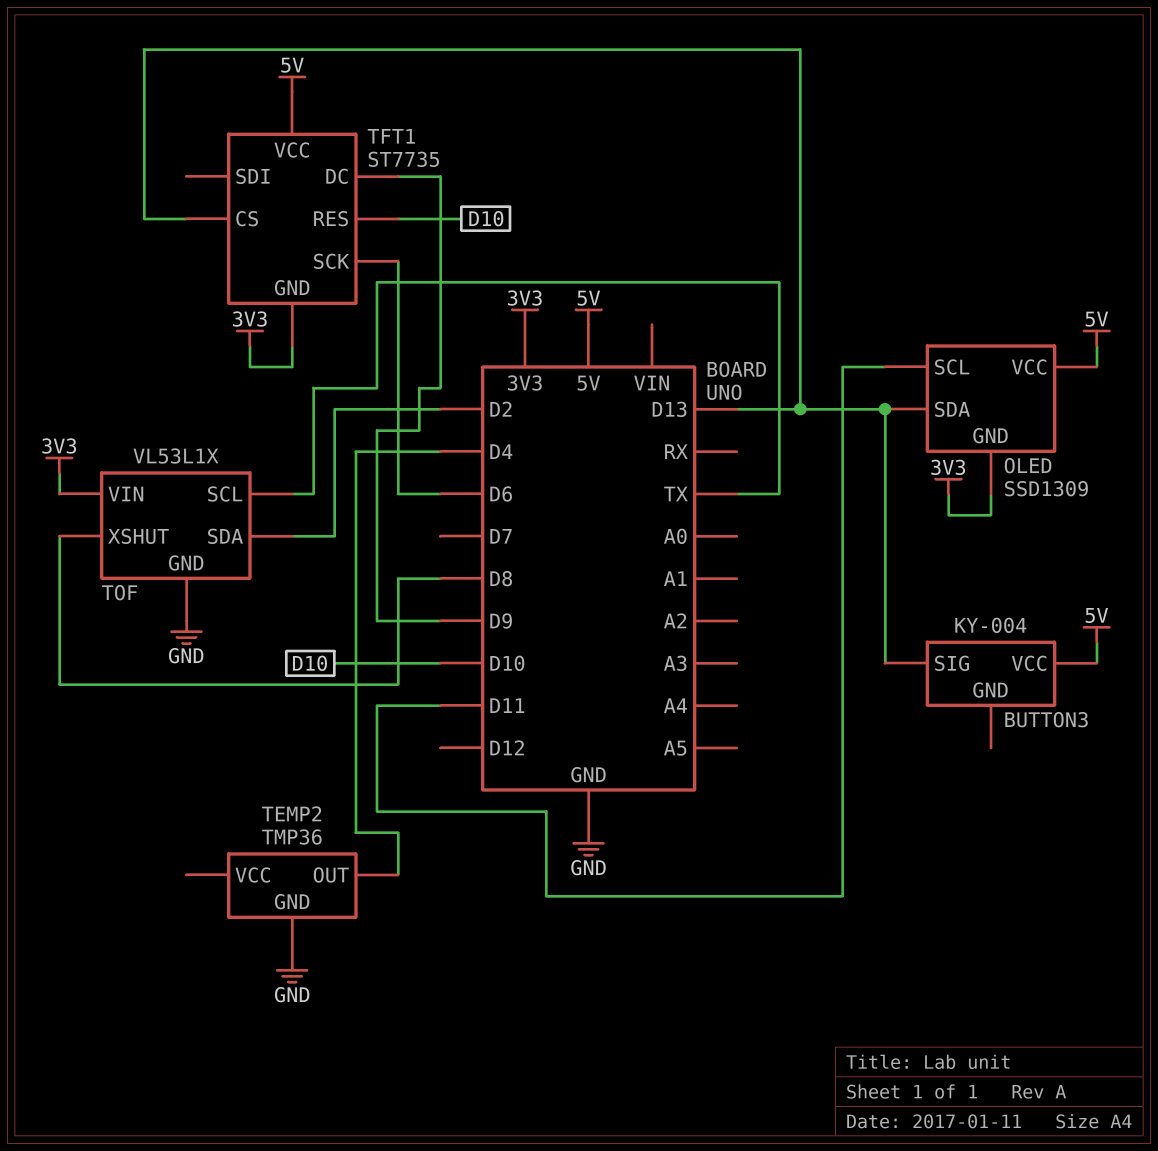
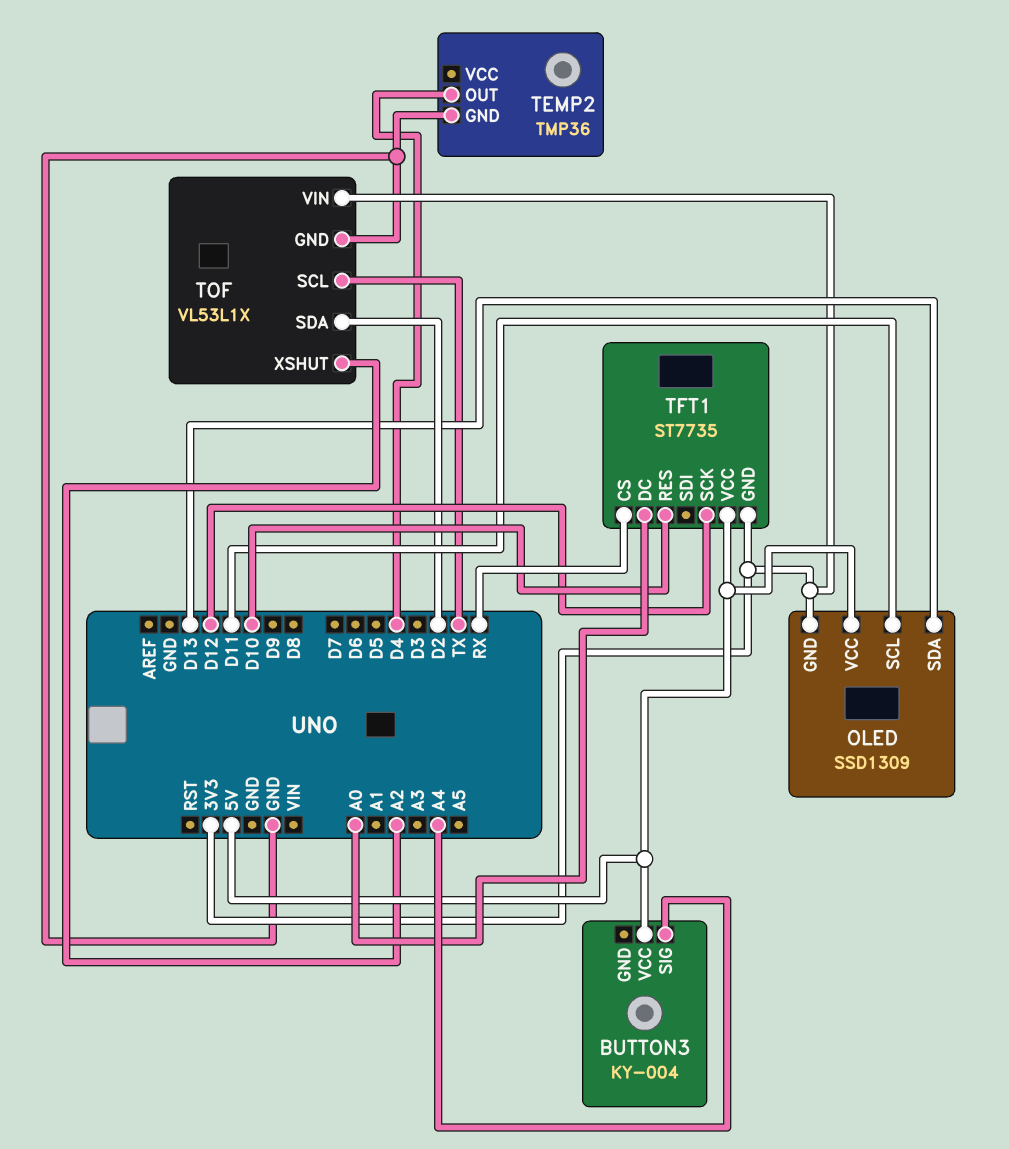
BUTTON3 pin SIG: D13 -> A4
TFT1 pin CS: D13 -> RX
TFT1 pin DC: D9 -> A0
TFT1 pin SCK: D6 -> D12
TOF pin XSHUT: D8 -> A2

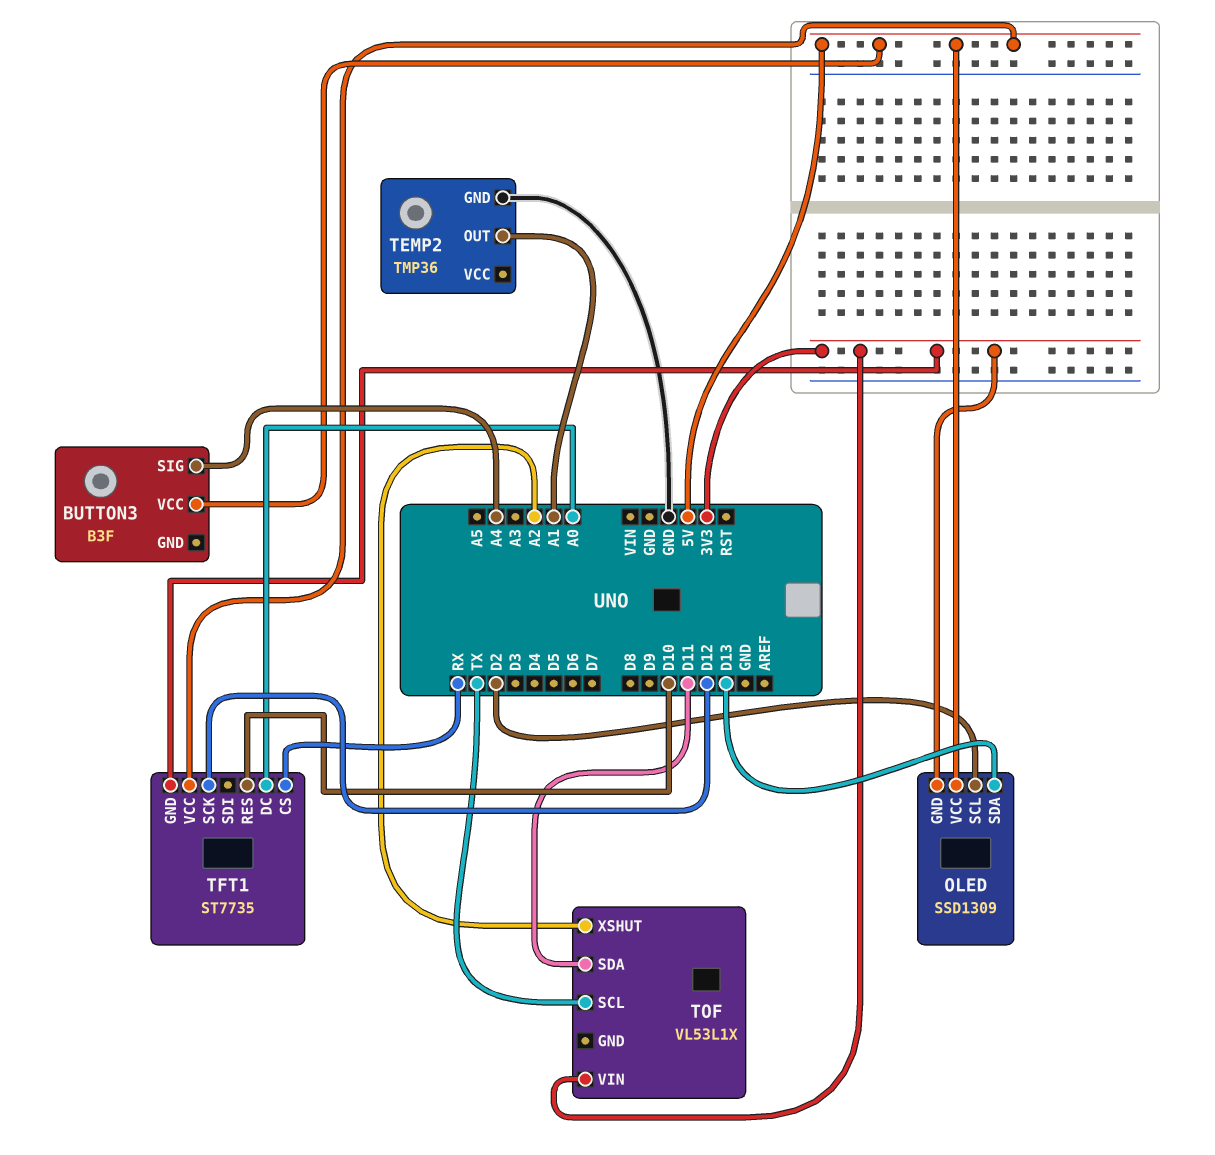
BUTTON3: KY-004 -> B3F
OLED pin SCL: D11 -> D2
TEMP2 pin OUT: D4 -> A1
TOF pin GND: GND -> none
TOF pin SDA: D2 -> D11

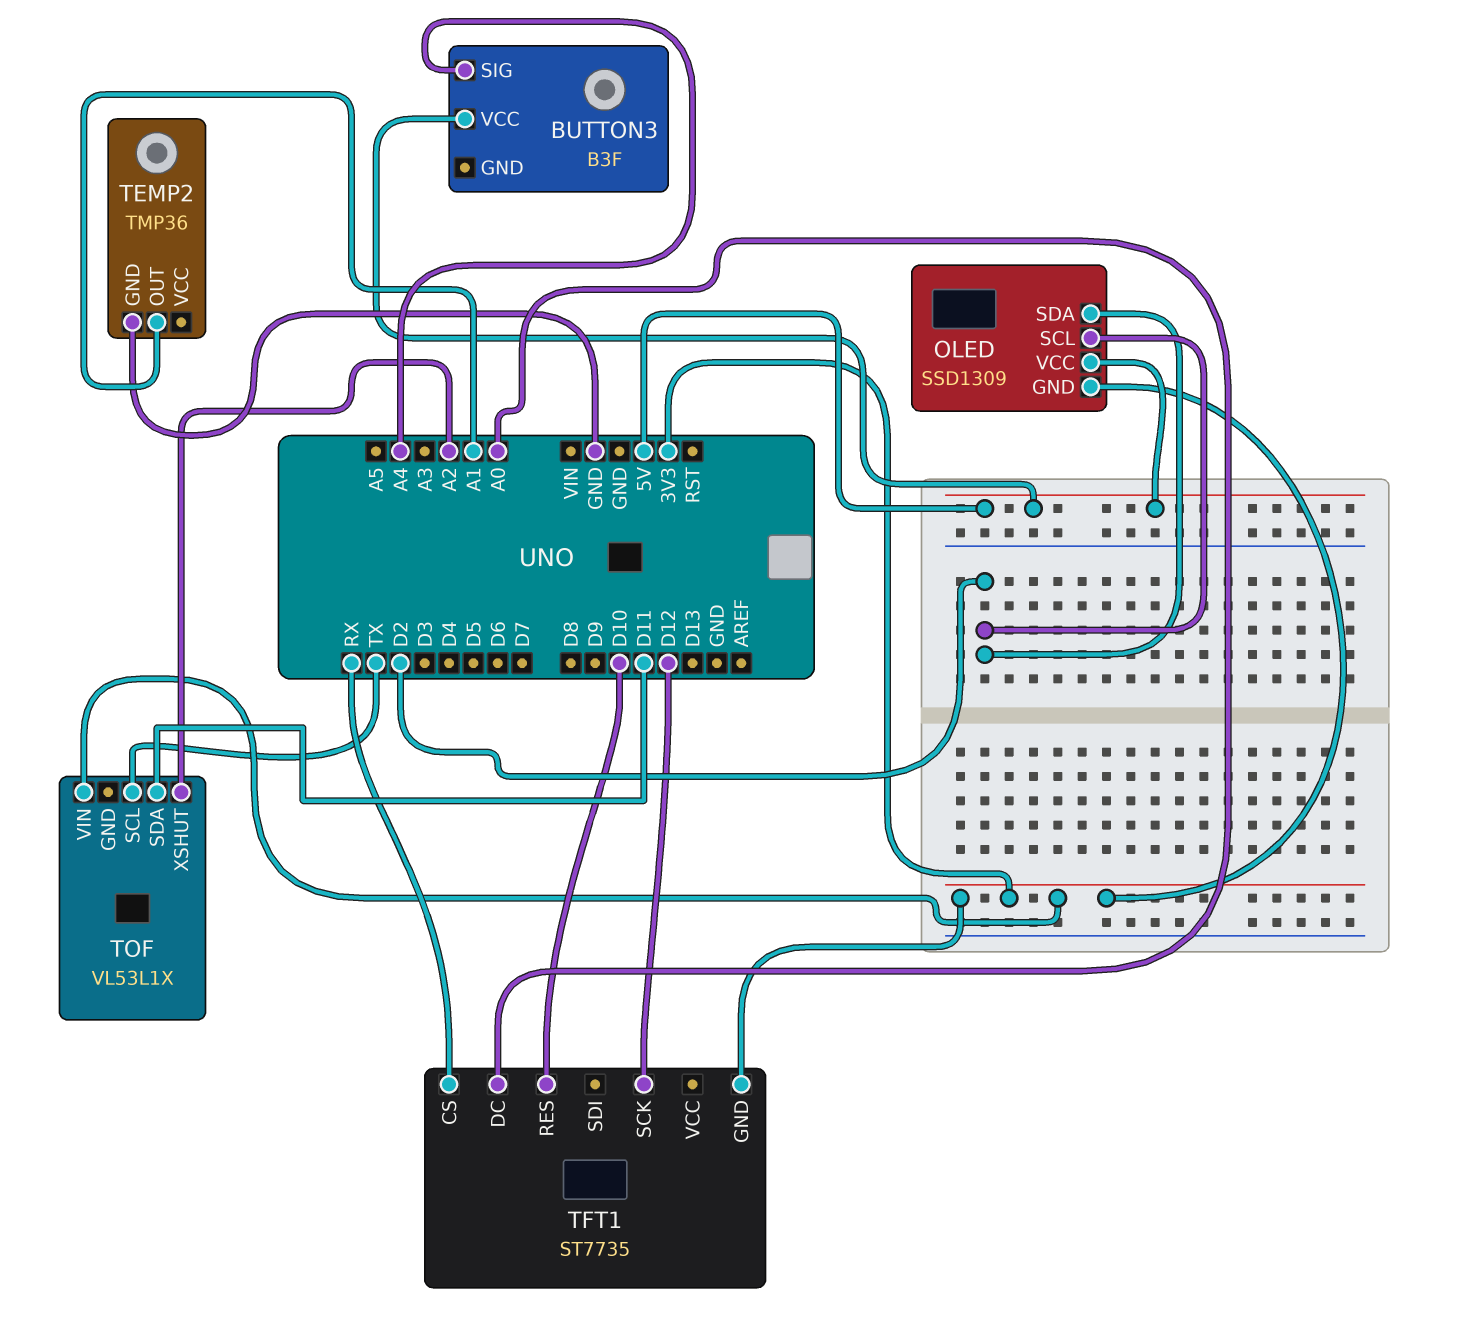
OLED pin SDA: D13 -> D2
TFT1 pin VCC: 5V -> none

